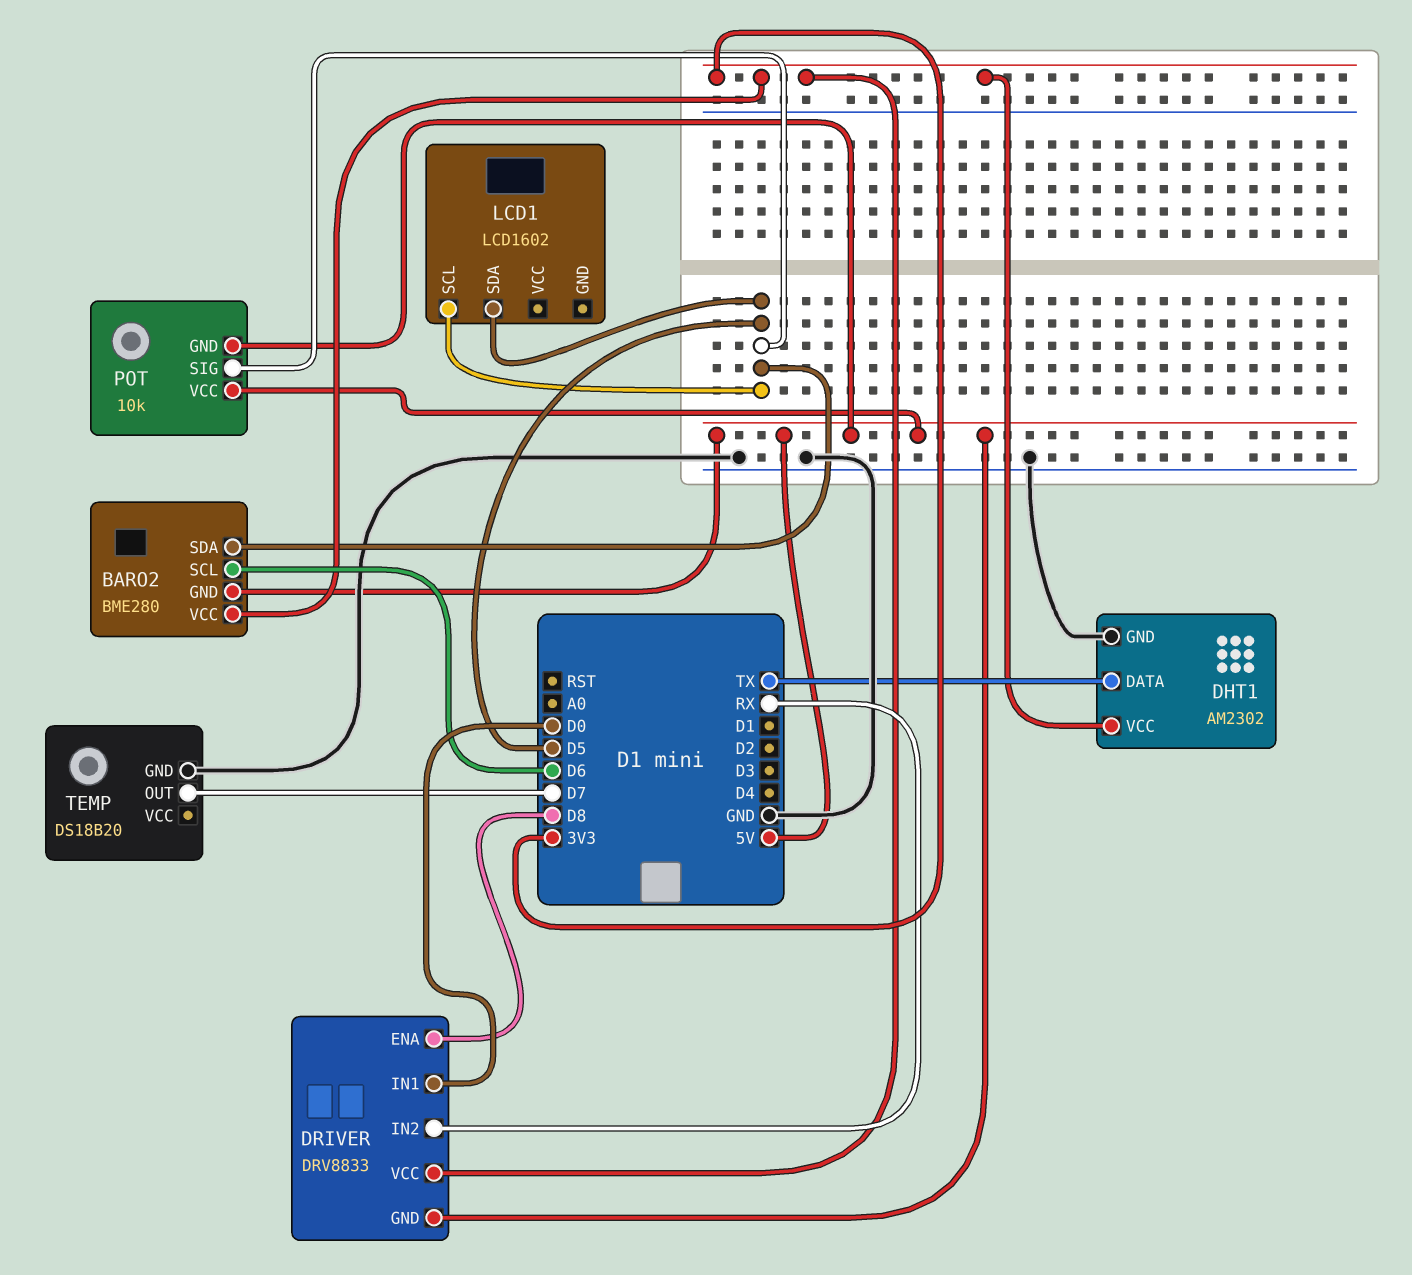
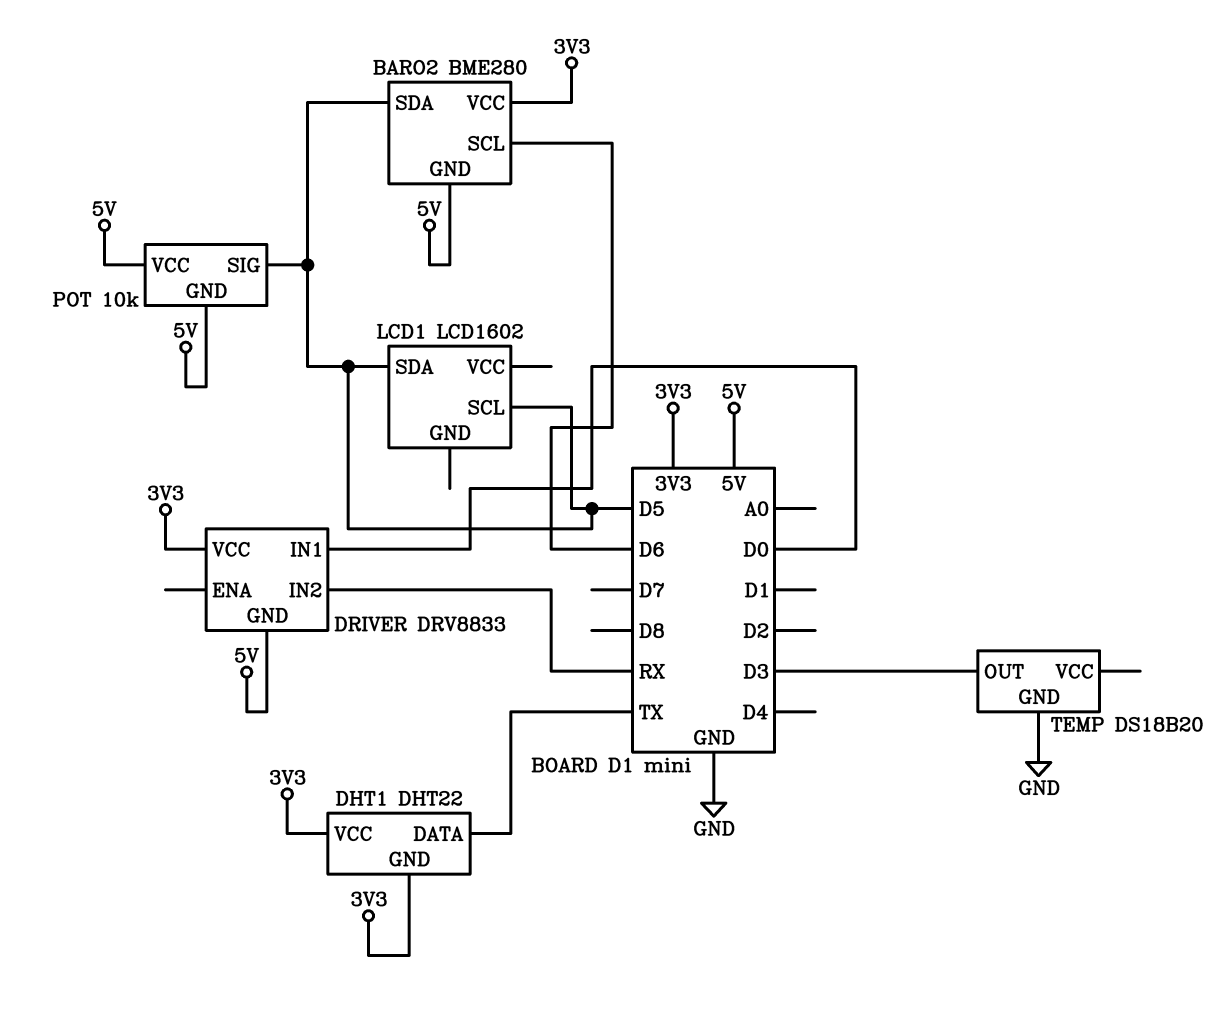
DHT1: AM2302 -> DHT22
DHT1 pin GND: GND -> 3V3
DRIVER pin ENA: D8 -> none
TEMP pin OUT: D7 -> D3

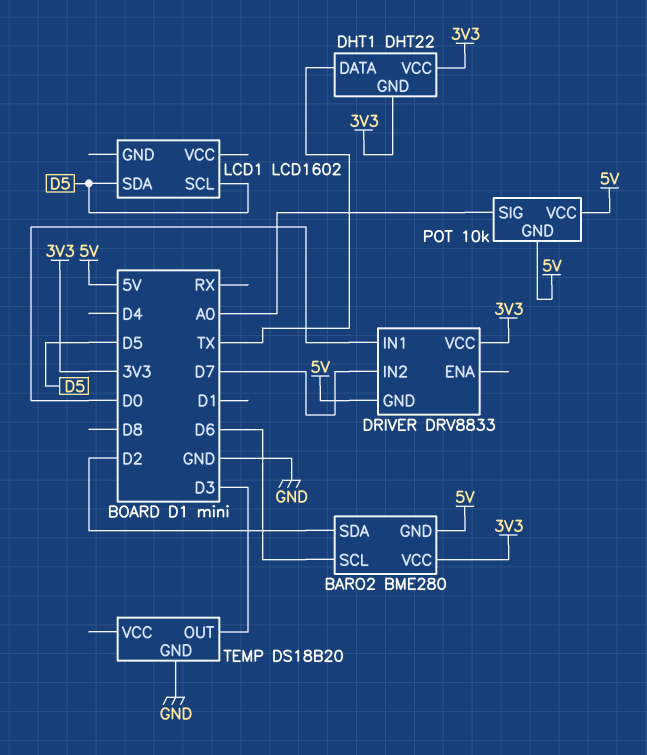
BARO2 pin SDA: D5 -> D2
DRIVER pin IN2: RX -> D7
POT pin SIG: D5 -> A0

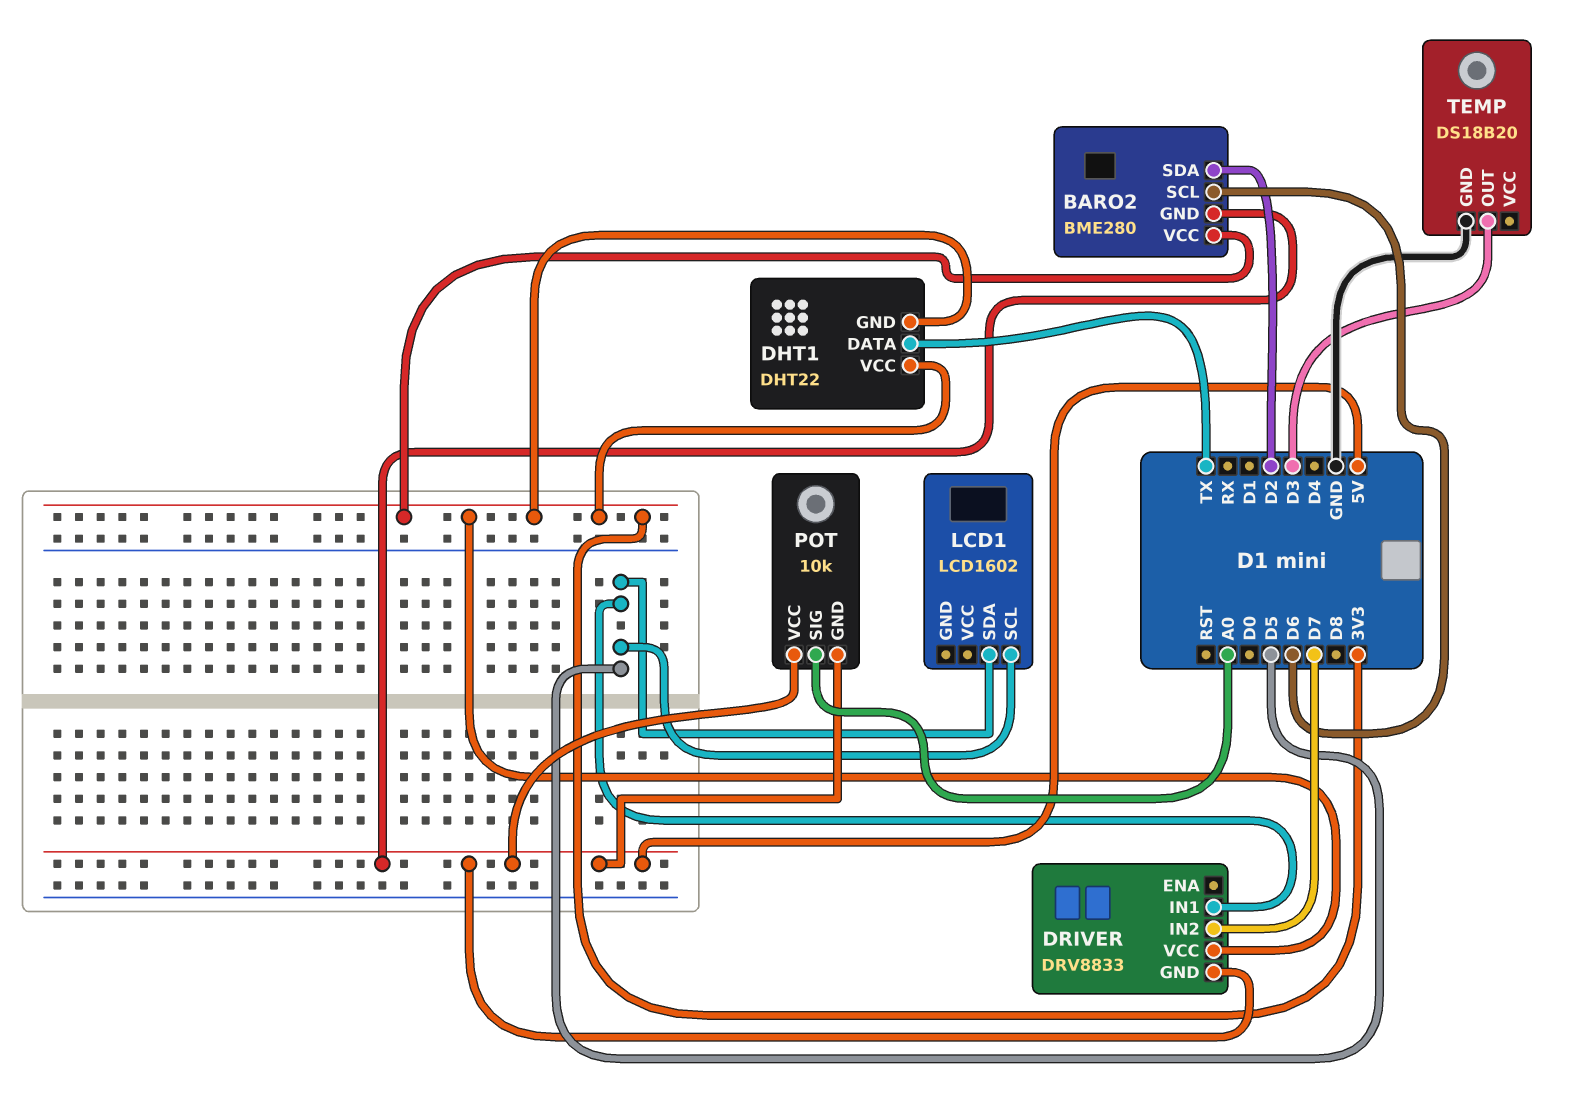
DRIVER pin IN1: D0 -> D5

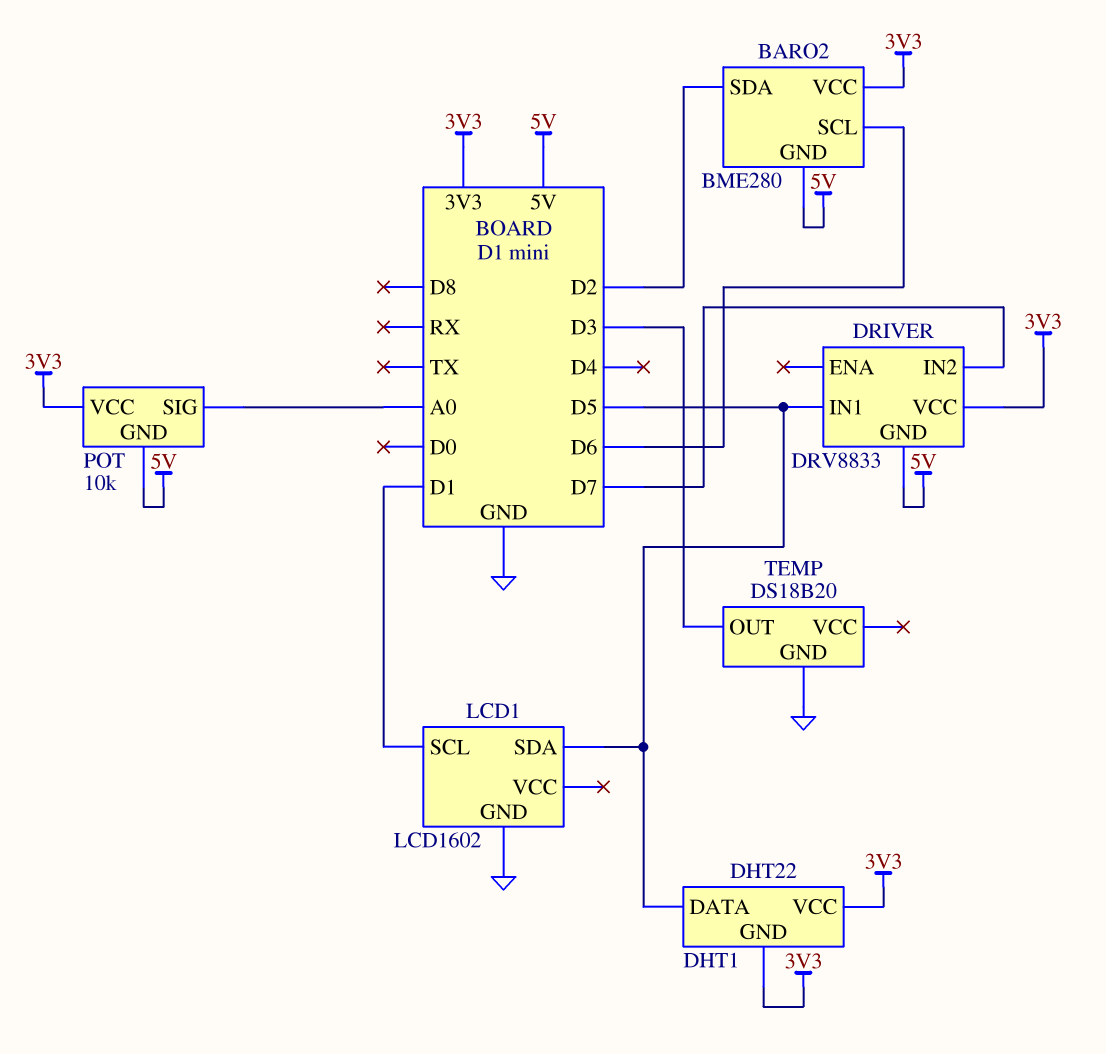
DHT1 pin DATA: TX -> D5
LCD1 pin GND: none -> GND
LCD1 pin SCL: D5 -> D1
POT pin VCC: 5V -> 3V3

